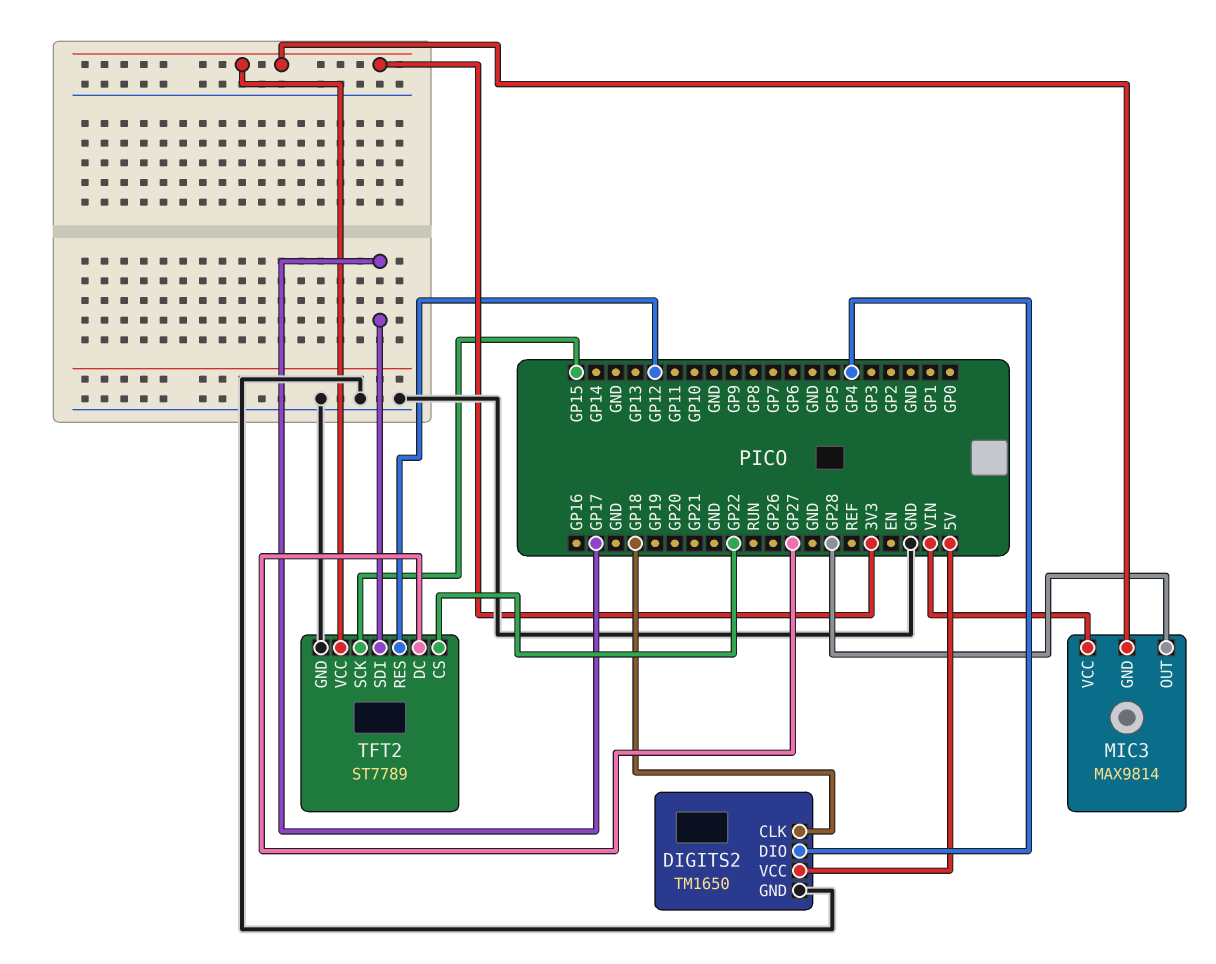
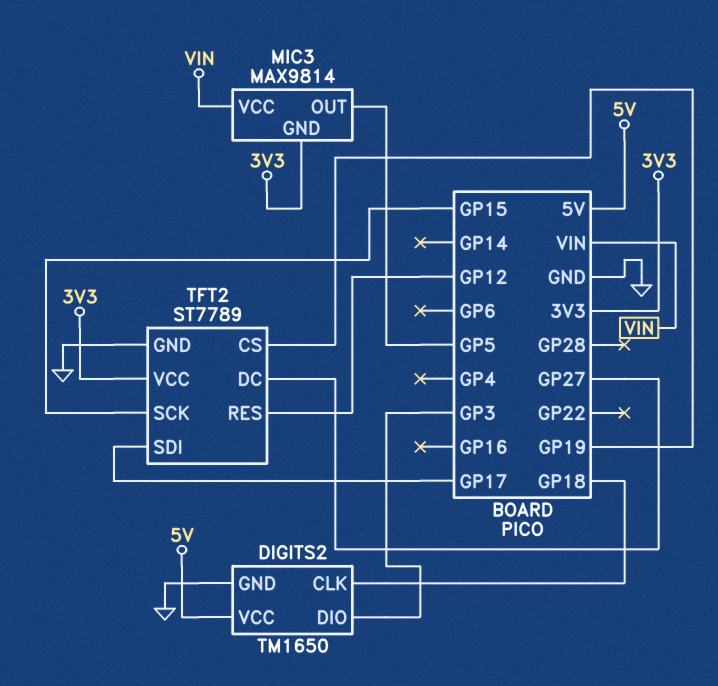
DIGITS2 pin DIO: GP4 -> GP3
MIC3 pin OUT: GP28 -> GP5
TFT2 pin CS: GP22 -> GP19

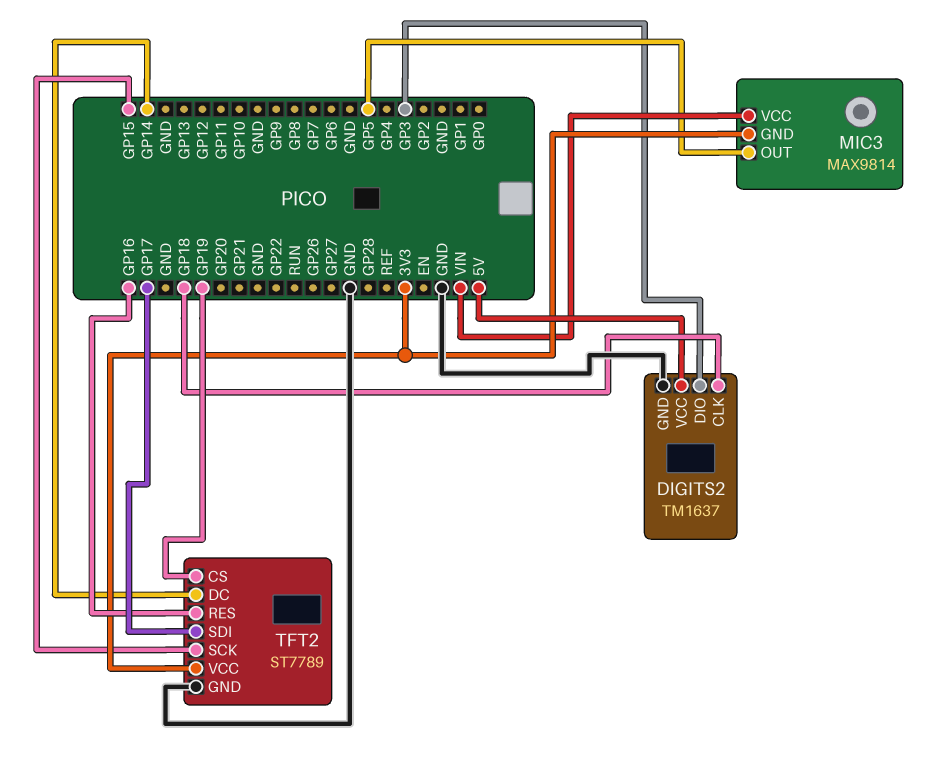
DIGITS2: TM1650 -> TM1637
TFT2 pin DC: GP27 -> GP14
TFT2 pin RES: GP12 -> GP16

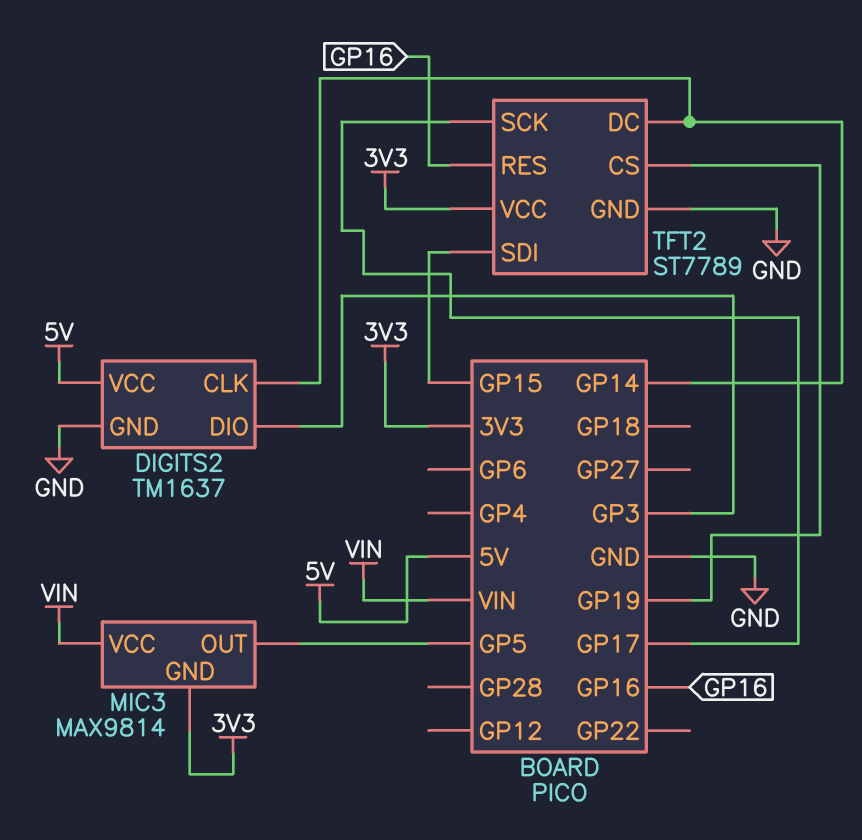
DIGITS2 pin CLK: GP18 -> GP14
TFT2 pin SCK: GP15 -> GP17
TFT2 pin SDI: GP17 -> GP15

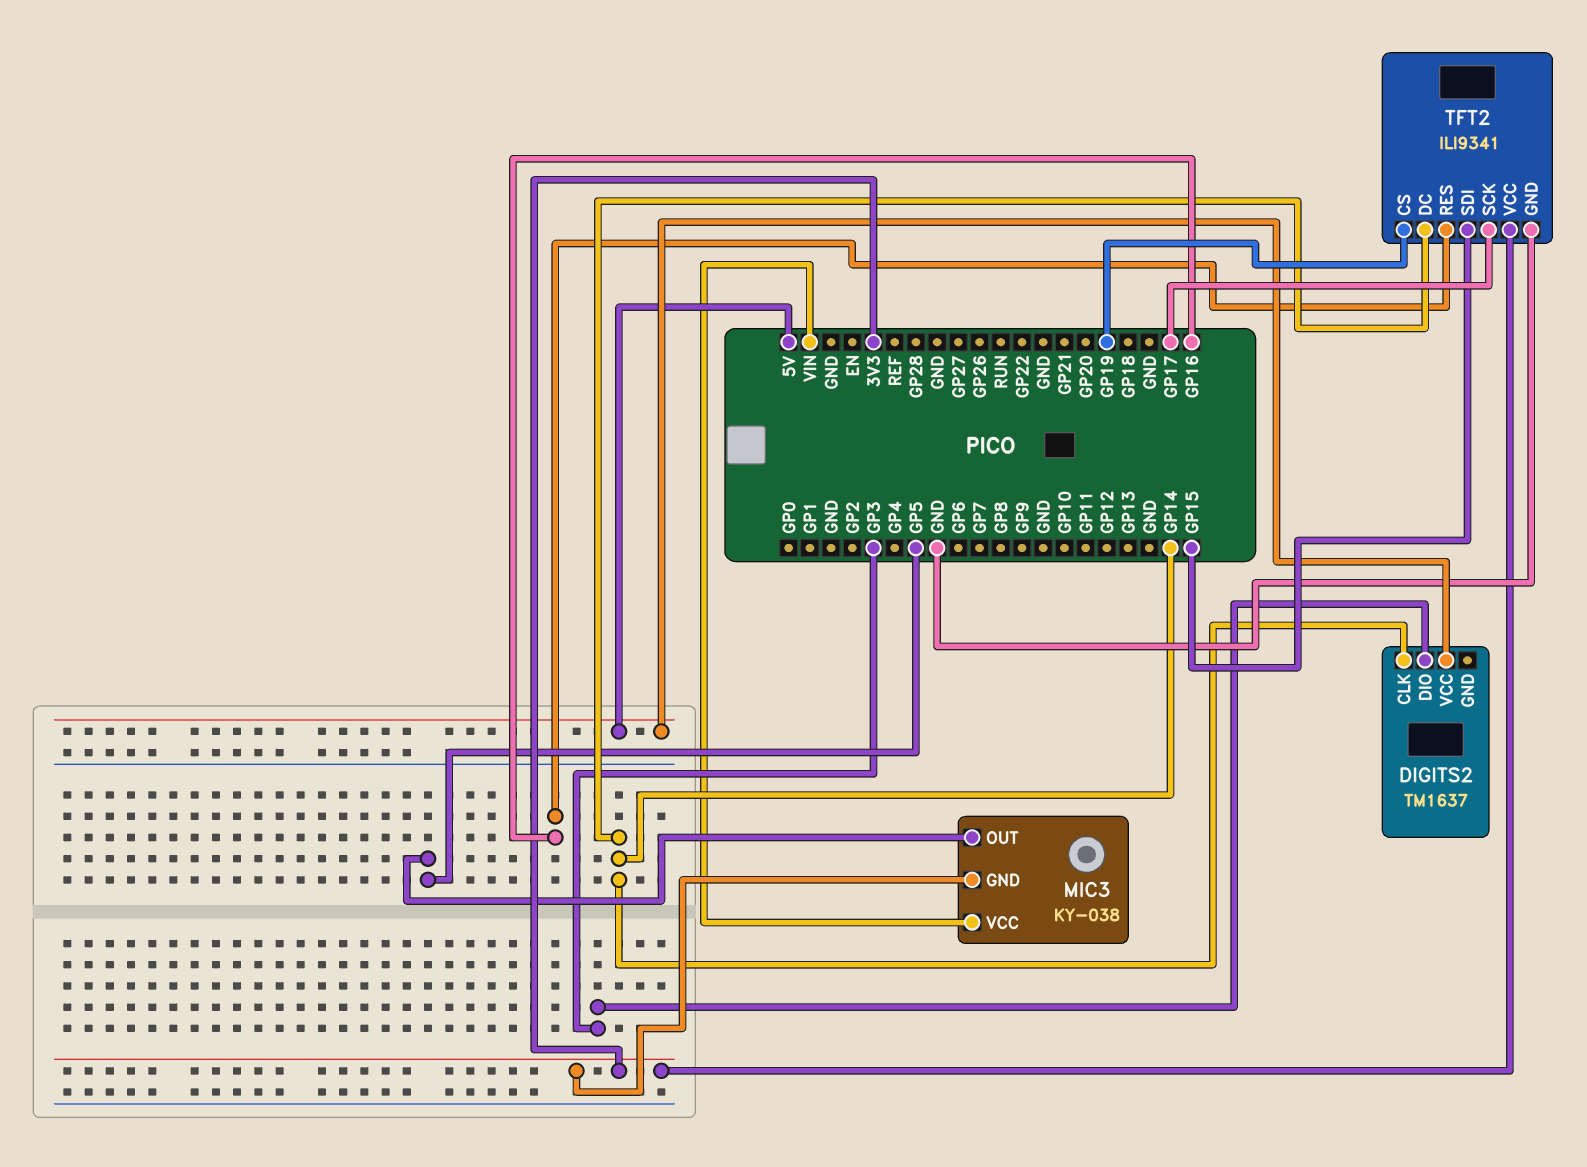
DIGITS2 pin GND: GND -> none
MIC3: MAX9814 -> KY-038
TFT2: ST7789 -> ILI9341

